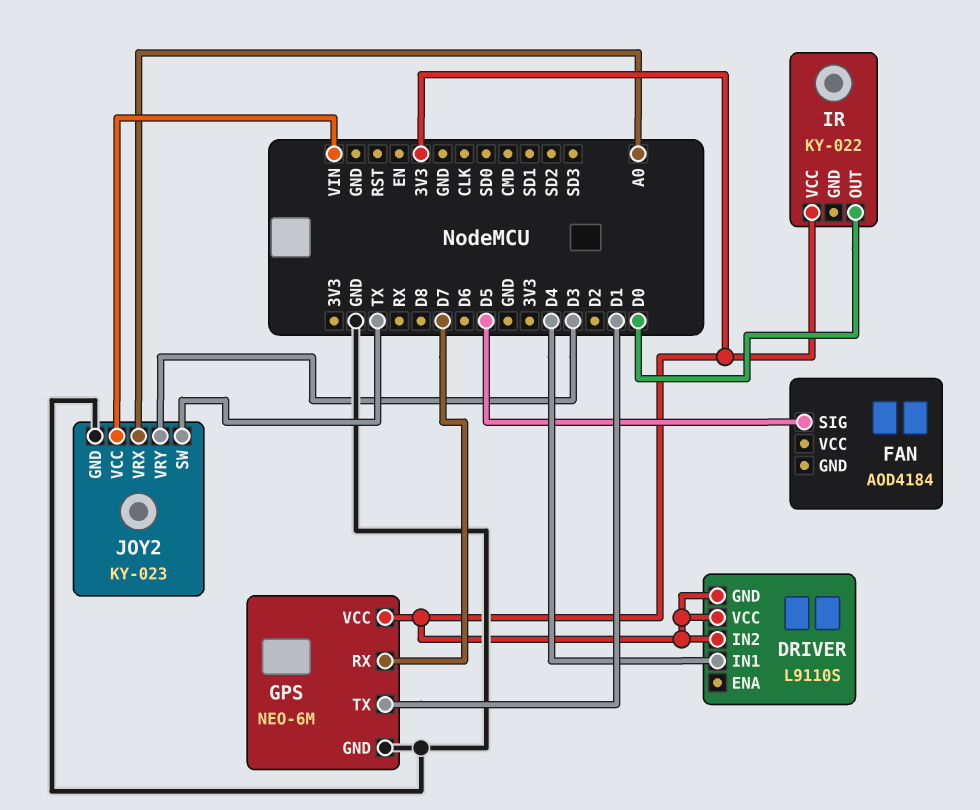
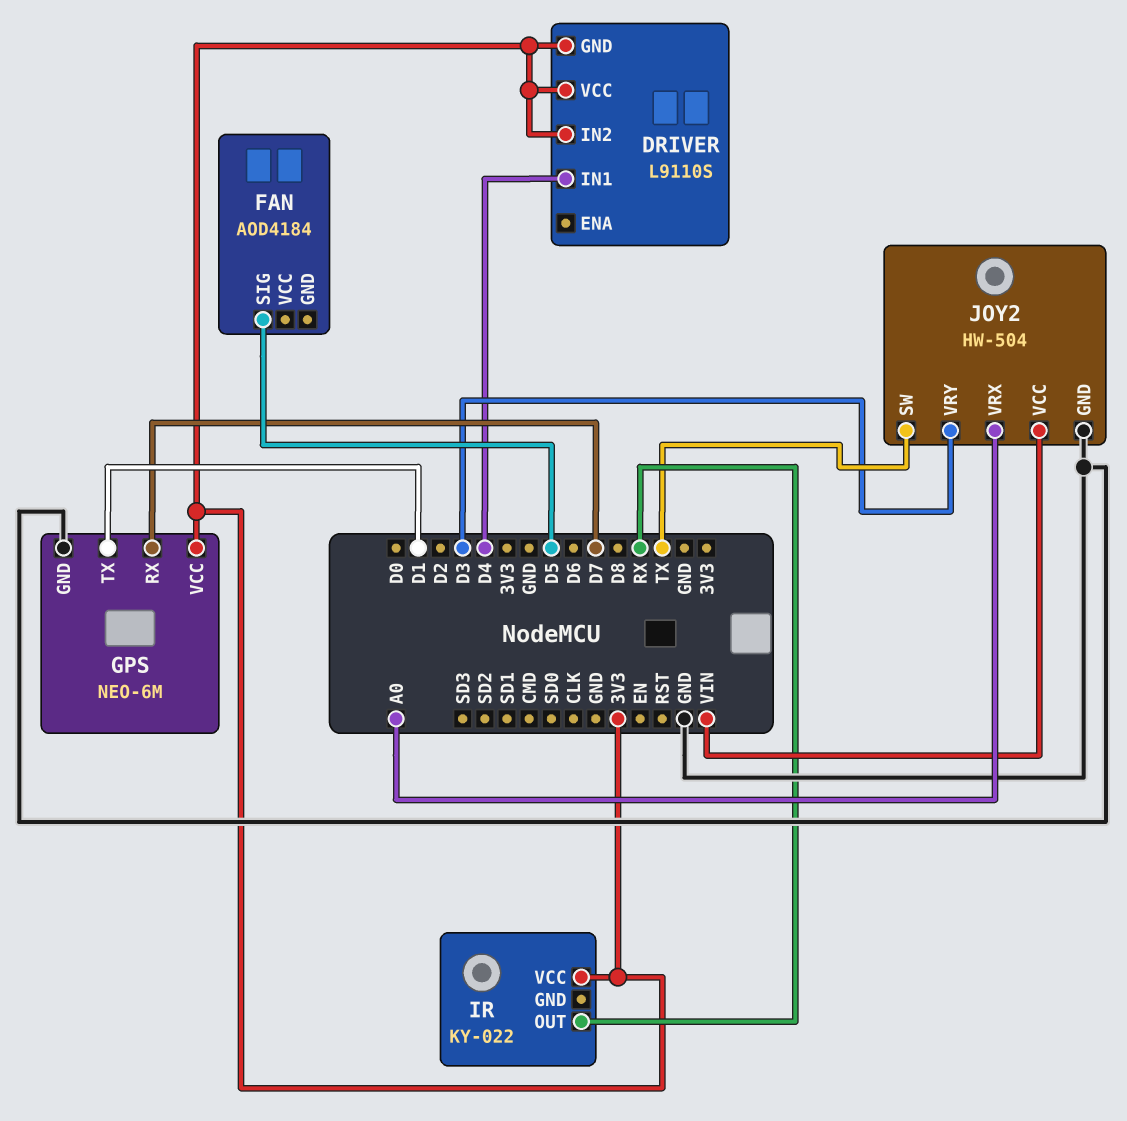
IR pin OUT: D0 -> RX
JOY2: KY-023 -> HW-504

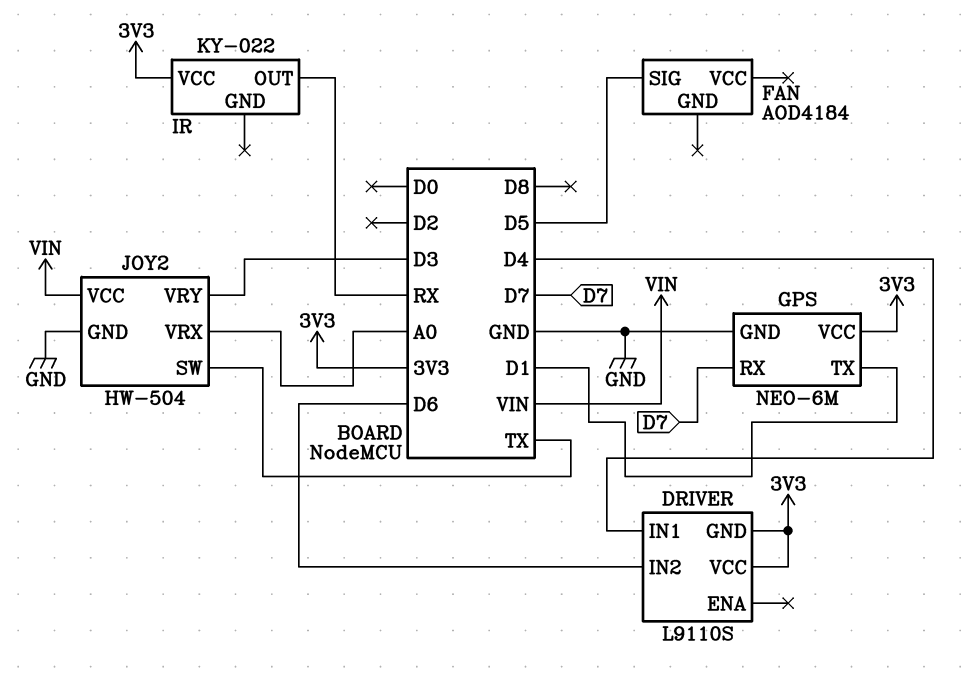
DRIVER pin IN2: 3V3 -> D6

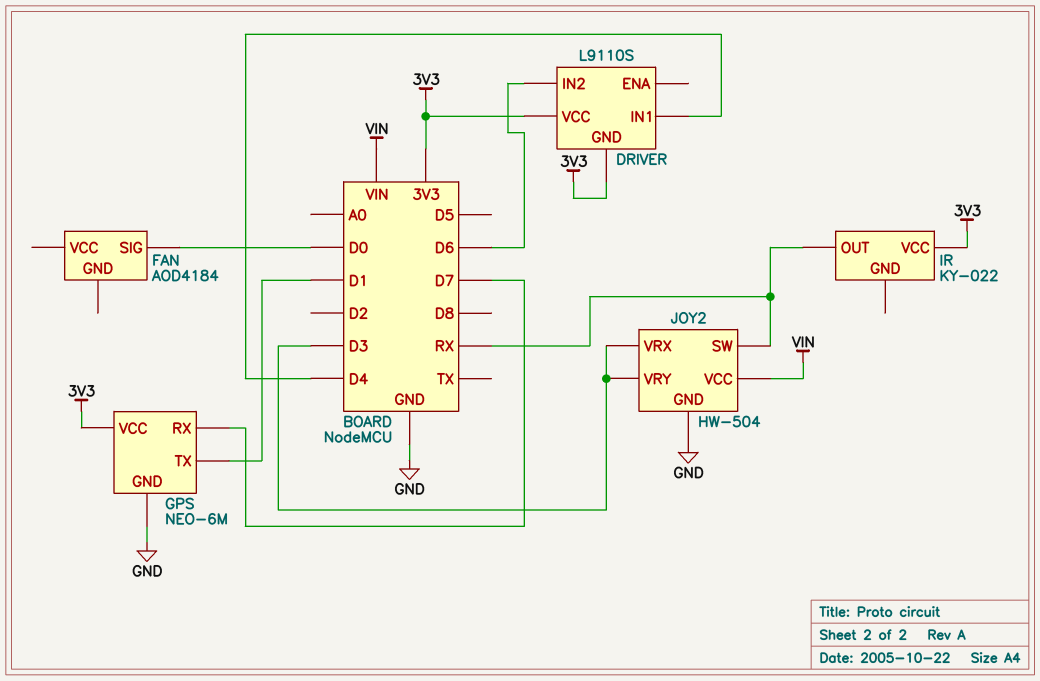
FAN pin SIG: D5 -> D0
JOY2 pin SW: TX -> RX
JOY2 pin VRX: A0 -> D3

